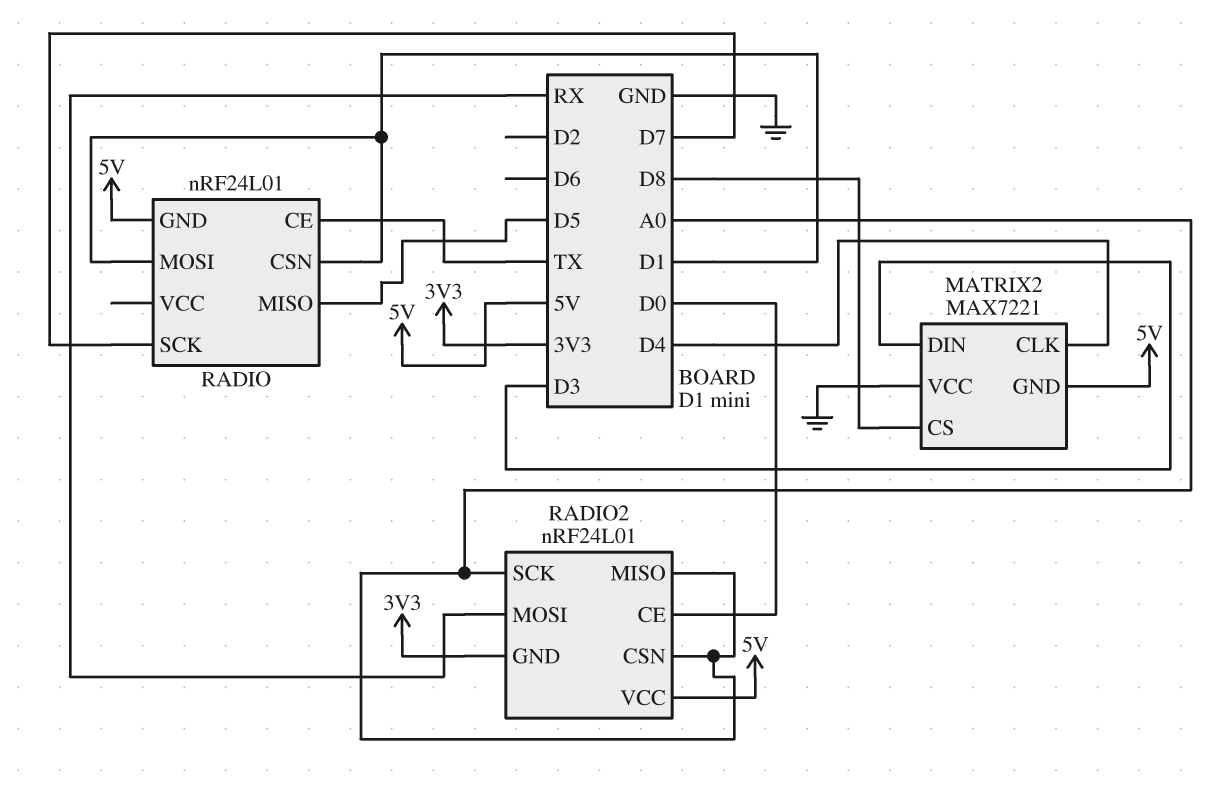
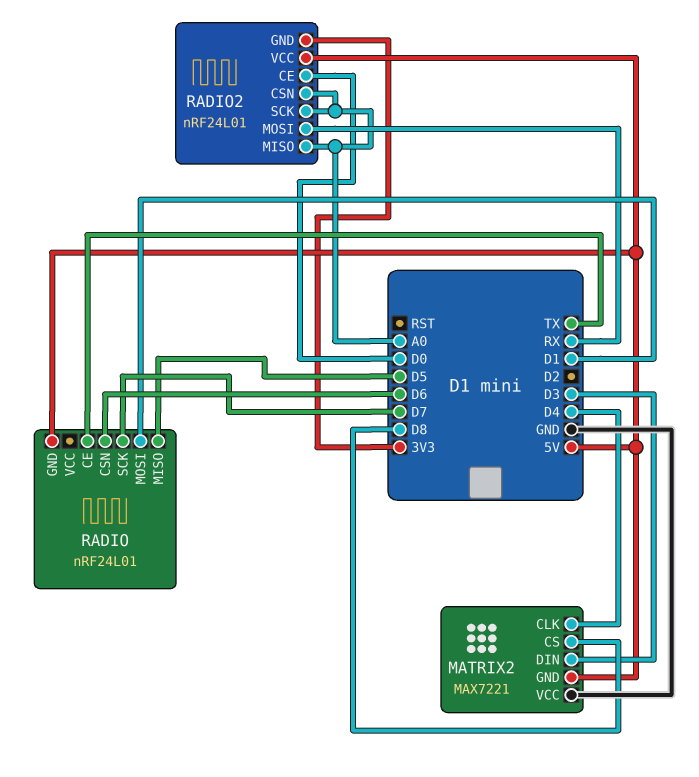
RADIO pin CSN: D1 -> D6

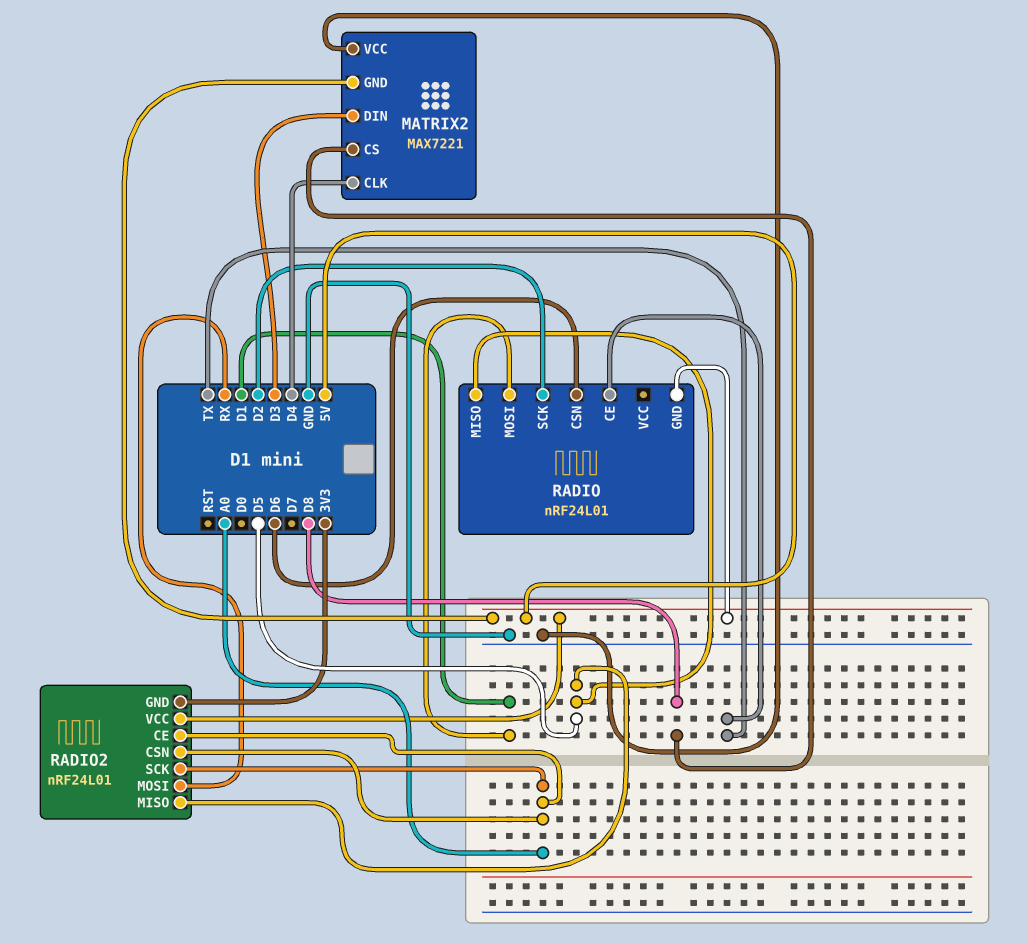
RADIO pin SCK: D7 -> D2
RADIO2 pin CE: D0 -> A0
RADIO2 pin MISO: A0 -> D5

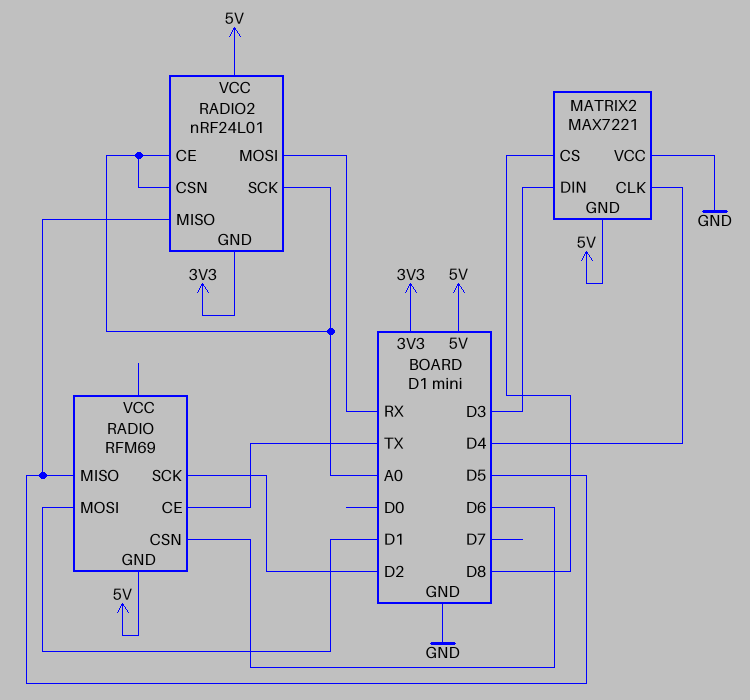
RADIO: nRF24L01 -> RFM69

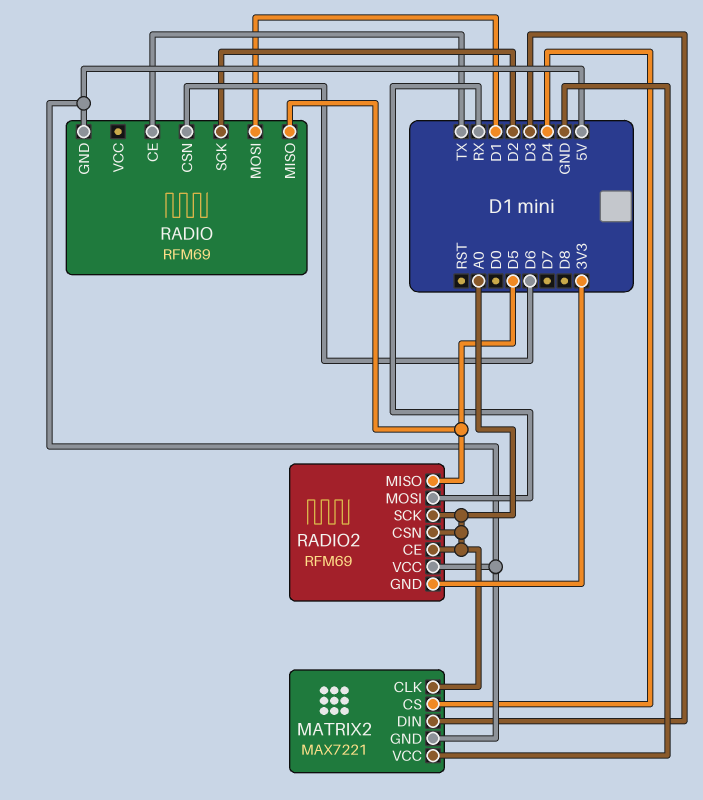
MATRIX2 pin CLK: D4 -> A0
MATRIX2 pin CS: D8 -> D4
RADIO2: nRF24L01 -> RFM69

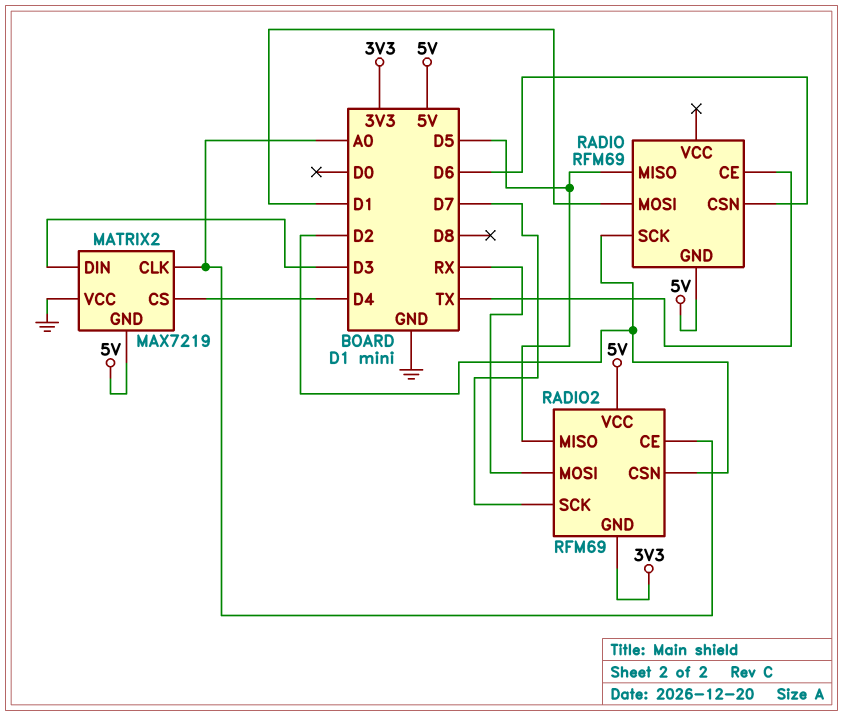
MATRIX2: MAX7221 -> MAX7219
RADIO2 pin CSN: A0 -> D2
RADIO2 pin SCK: A0 -> D7

